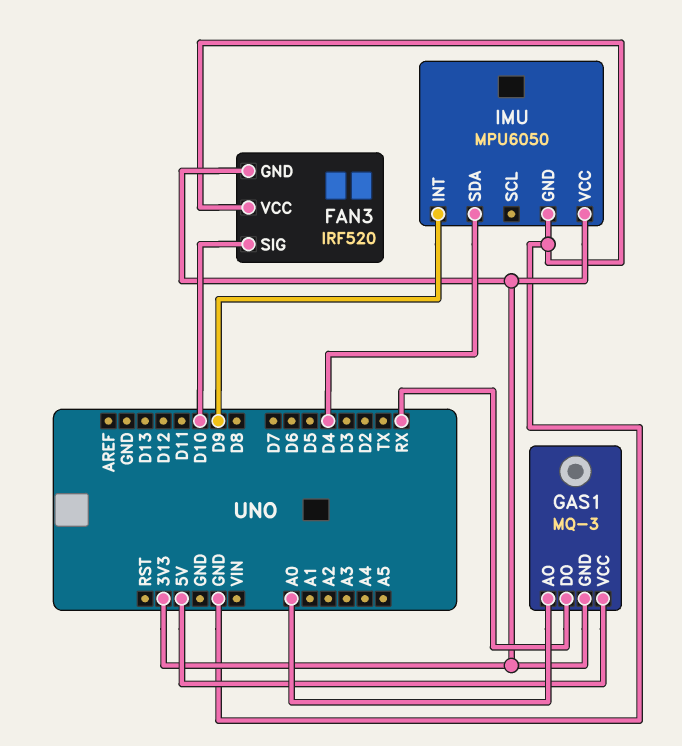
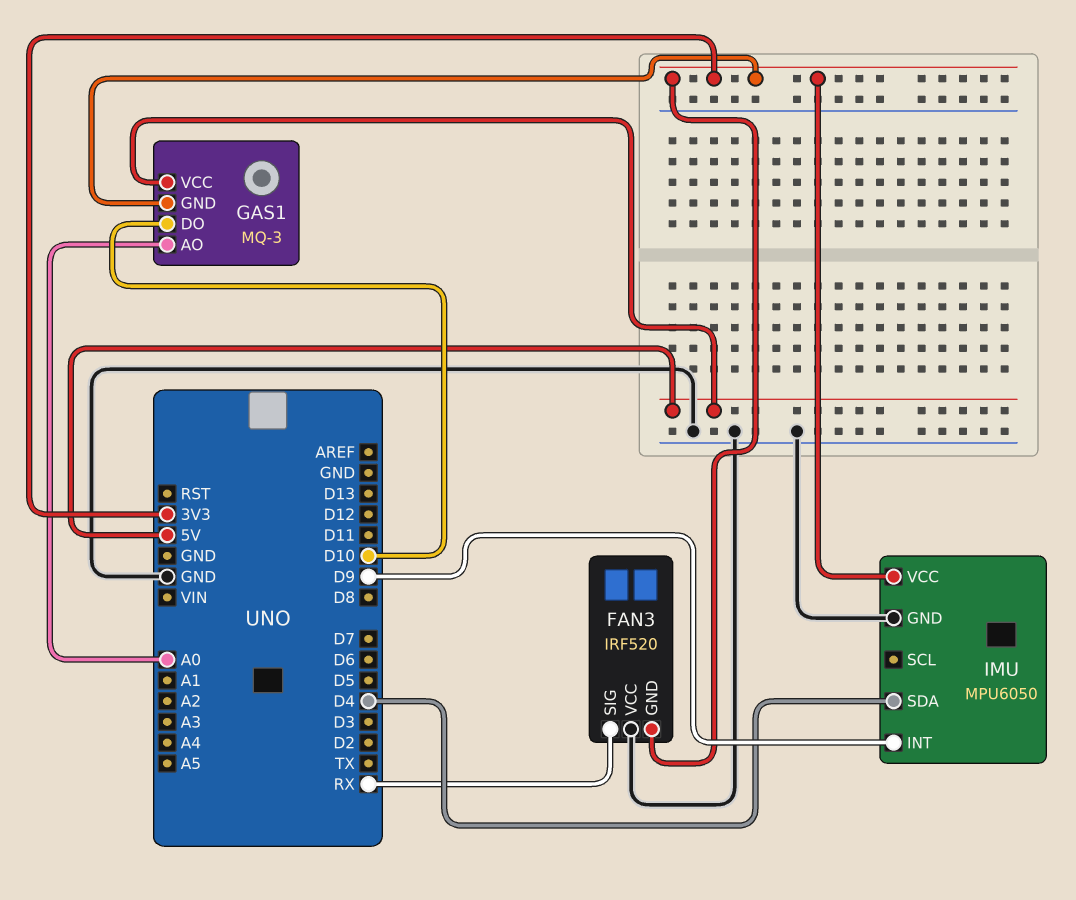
FAN3 pin SIG: D10 -> RX
GAS1 pin DO: RX -> D10

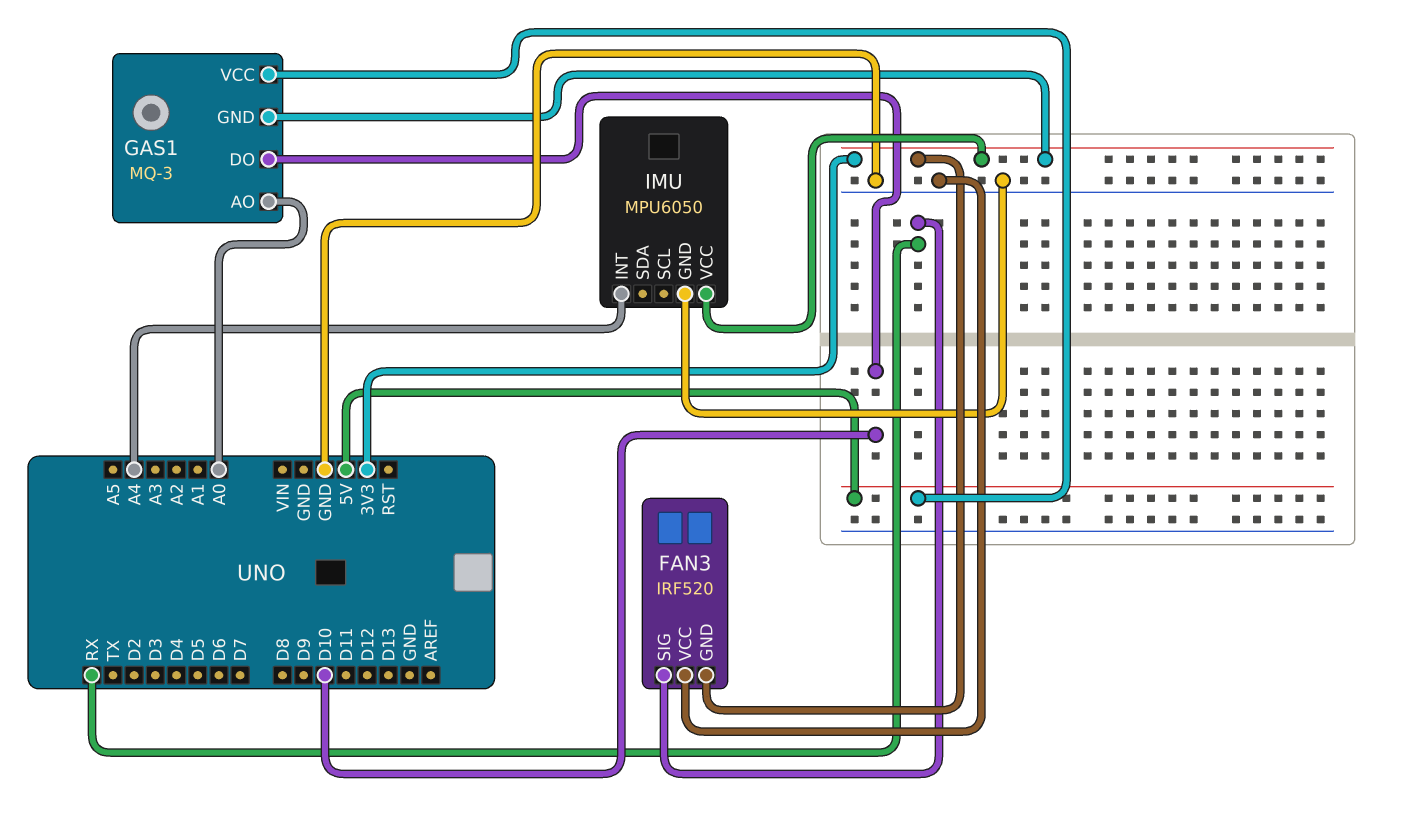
IMU pin INT: D9 -> A4
IMU pin SDA: D4 -> none

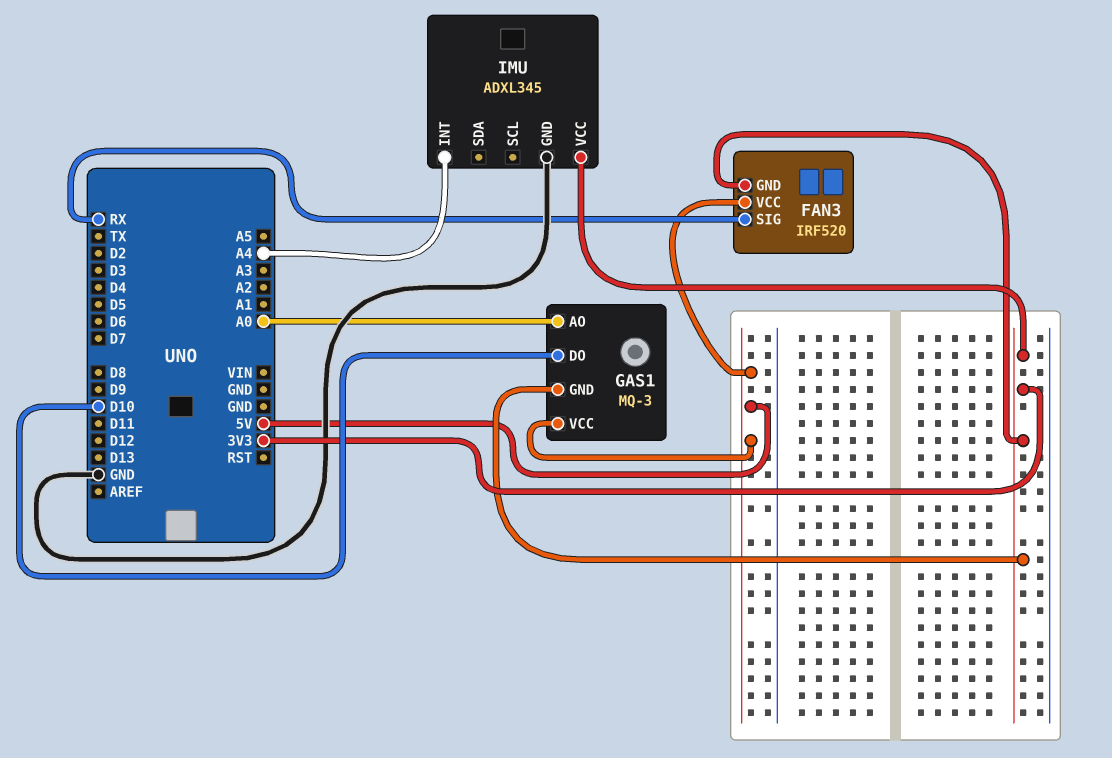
FAN3 pin VCC: GND -> 5V
IMU: MPU6050 -> ADXL345

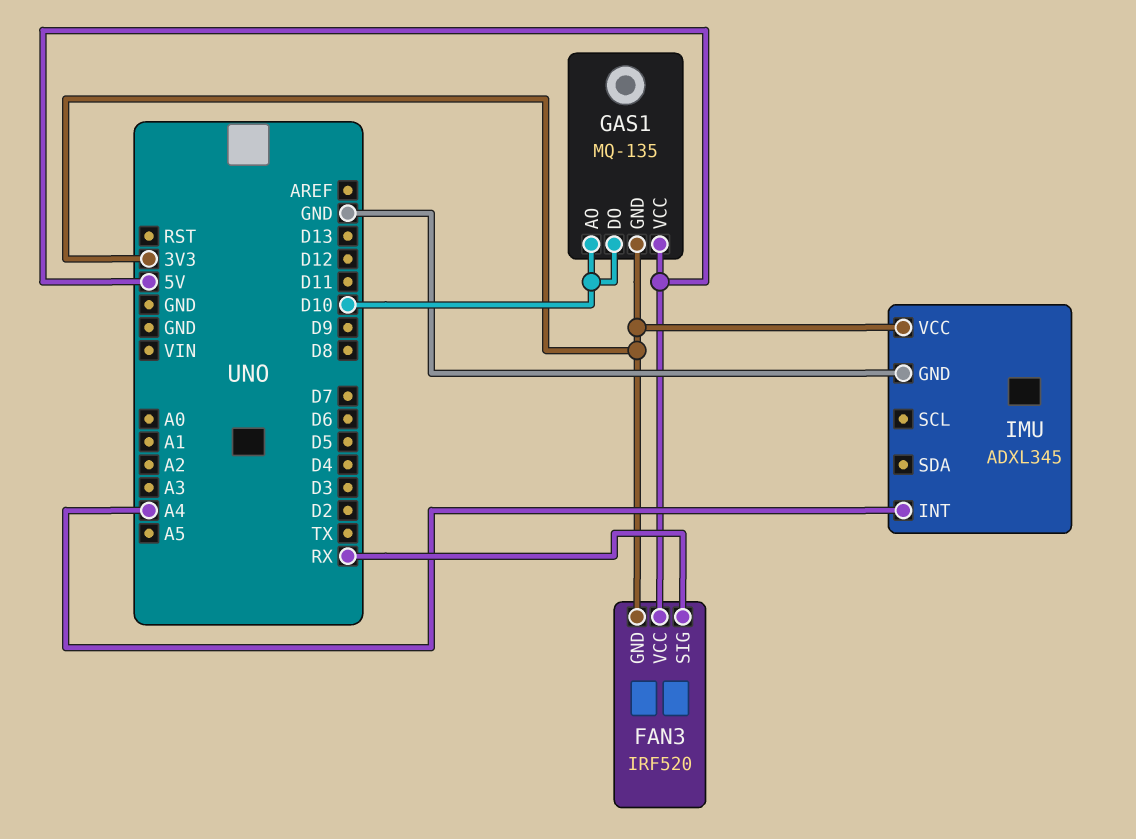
GAS1: MQ-3 -> MQ-135
GAS1 pin AO: A0 -> D10

